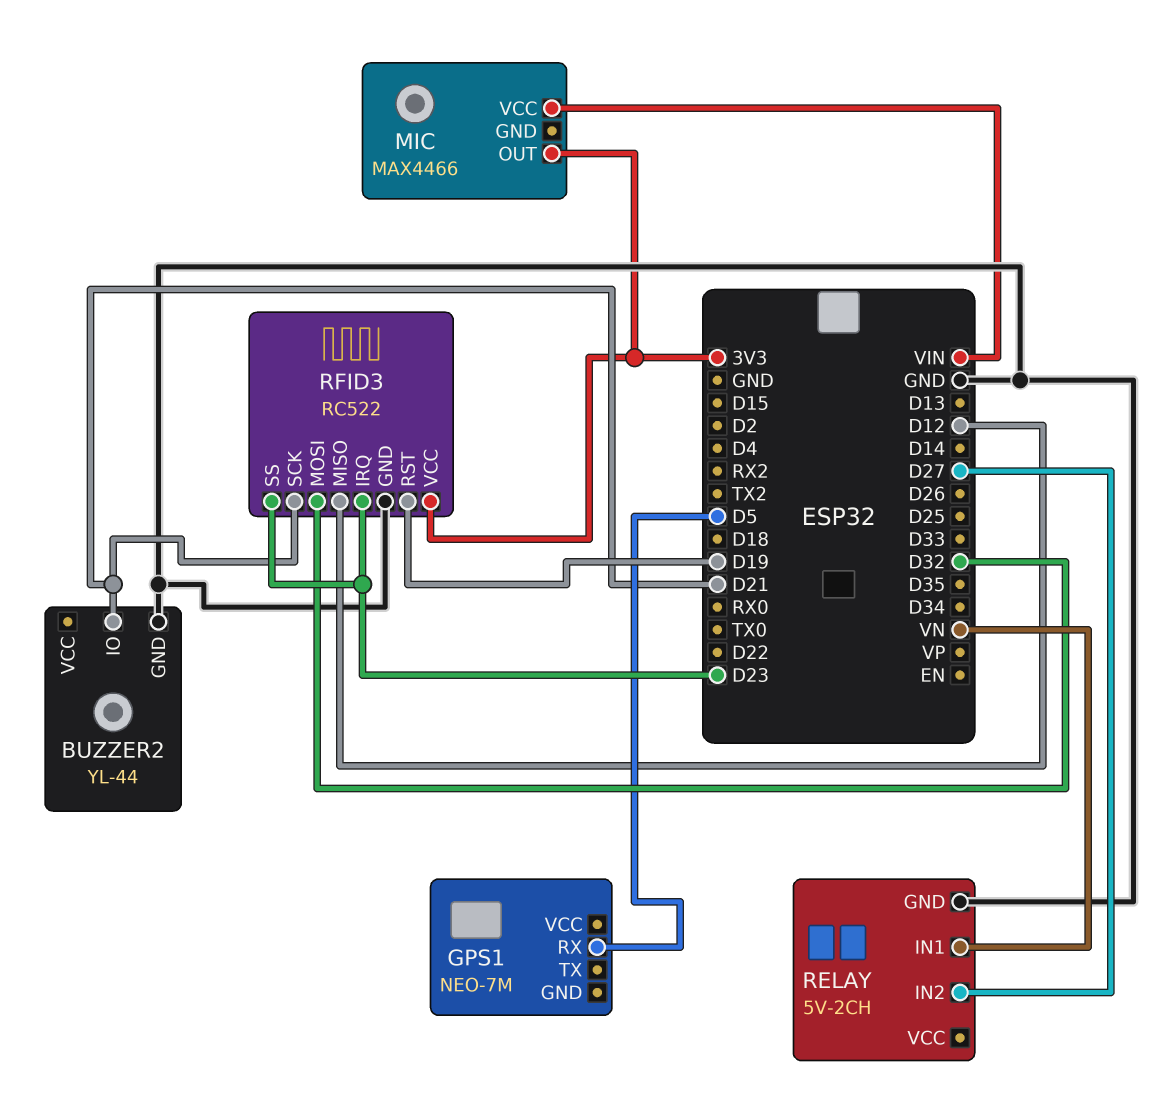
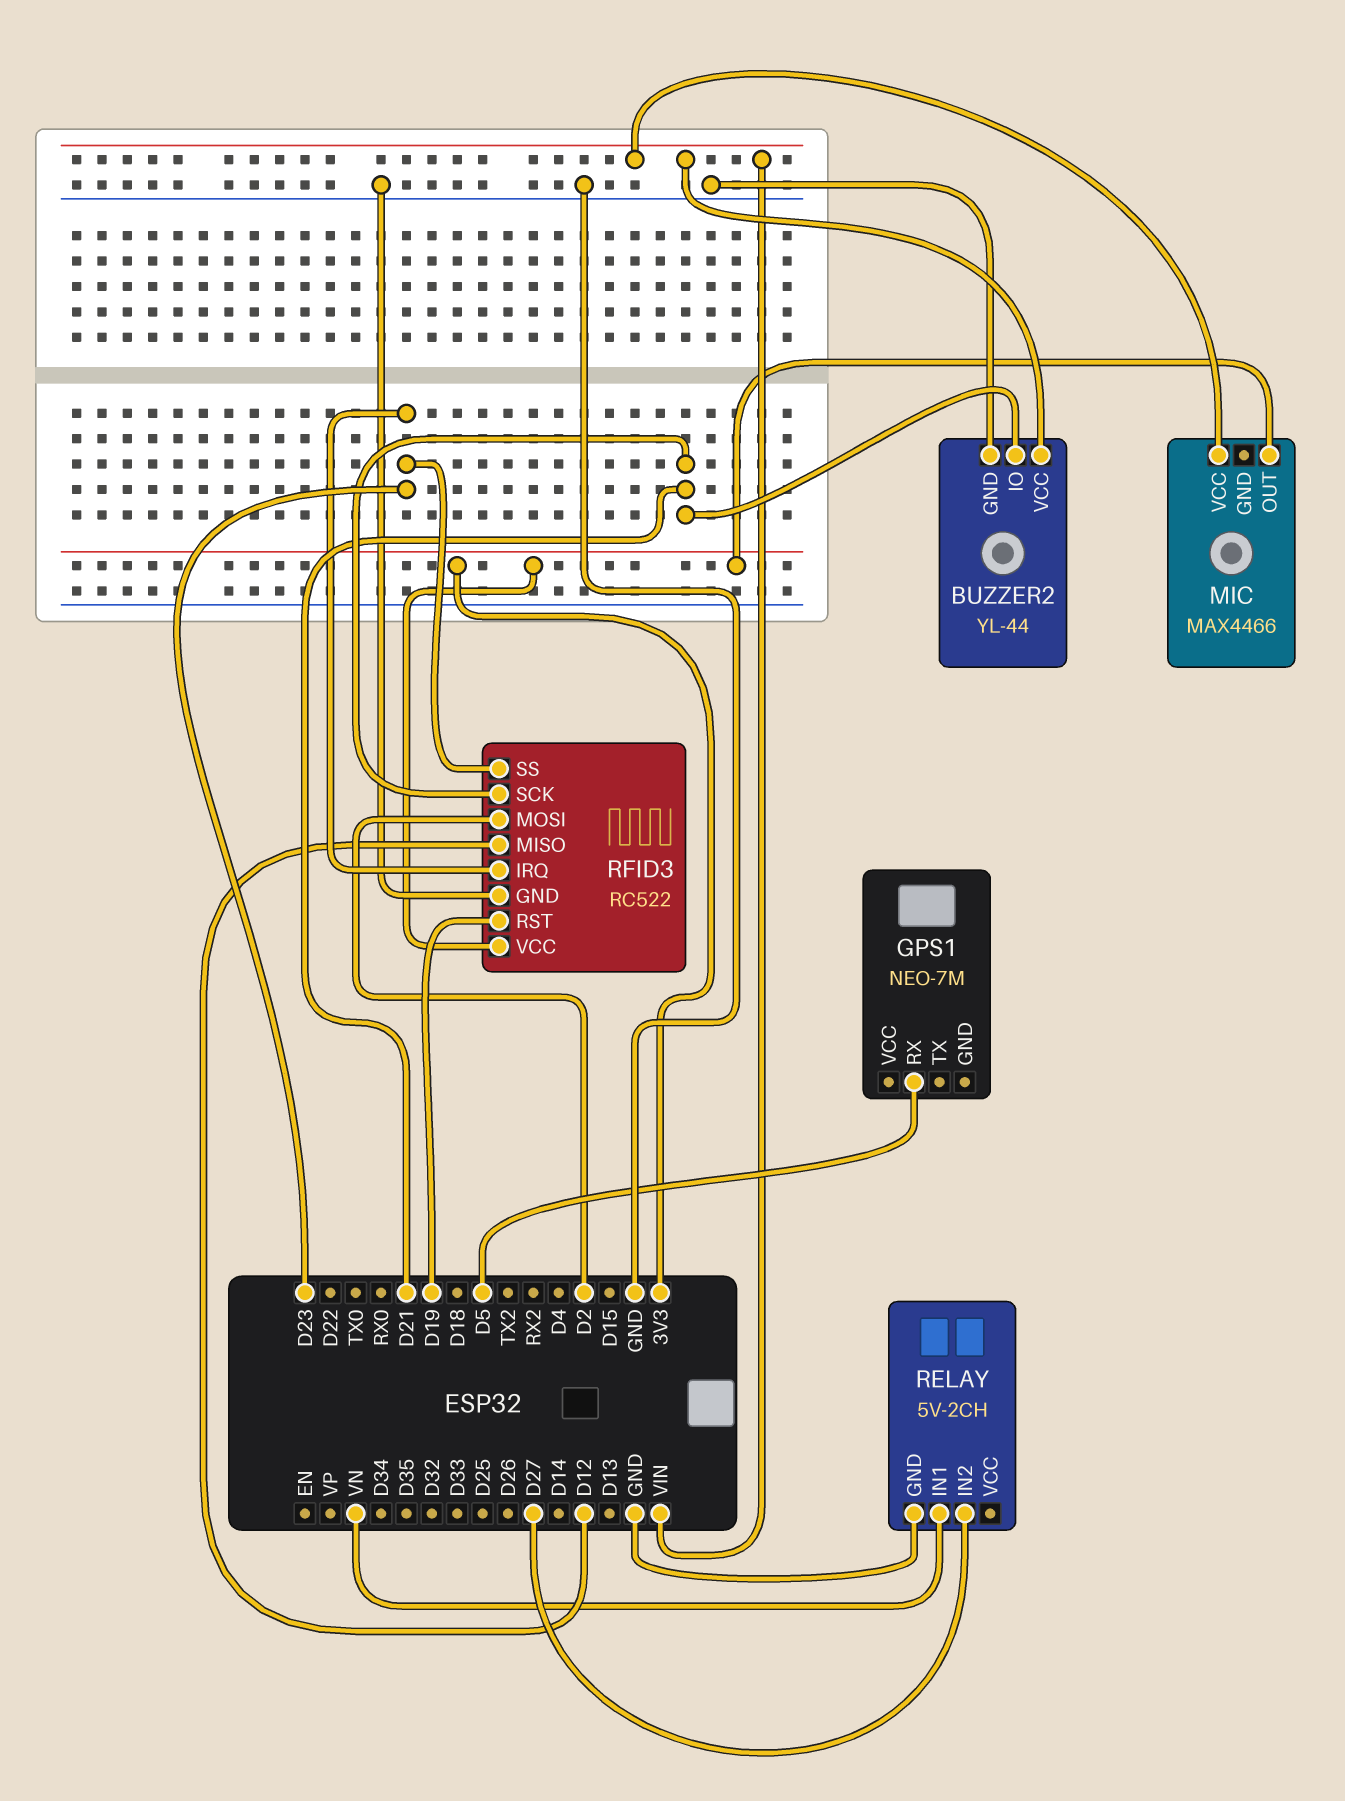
BUZZER2 pin VCC: none -> VIN
RFID3 pin MOSI: D32 -> D2

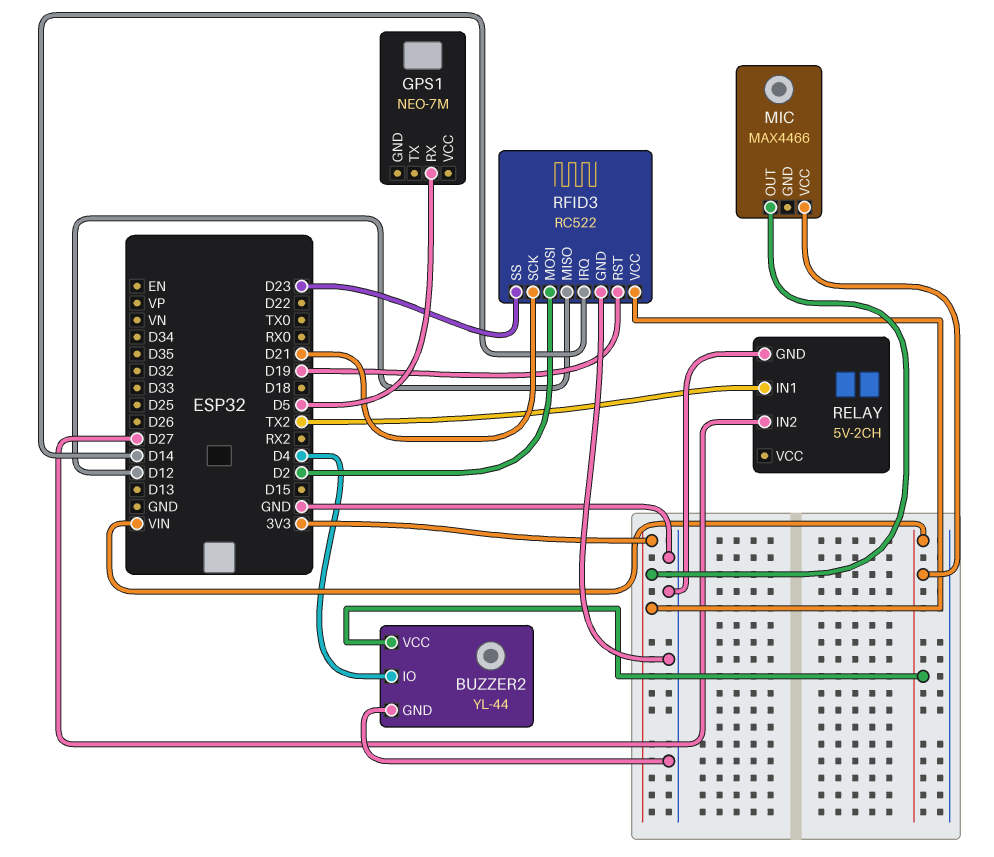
BUZZER2 pin IO: D21 -> D4
RELAY pin IN1: VN -> TX2
RFID3 pin IRQ: D23 -> D14

